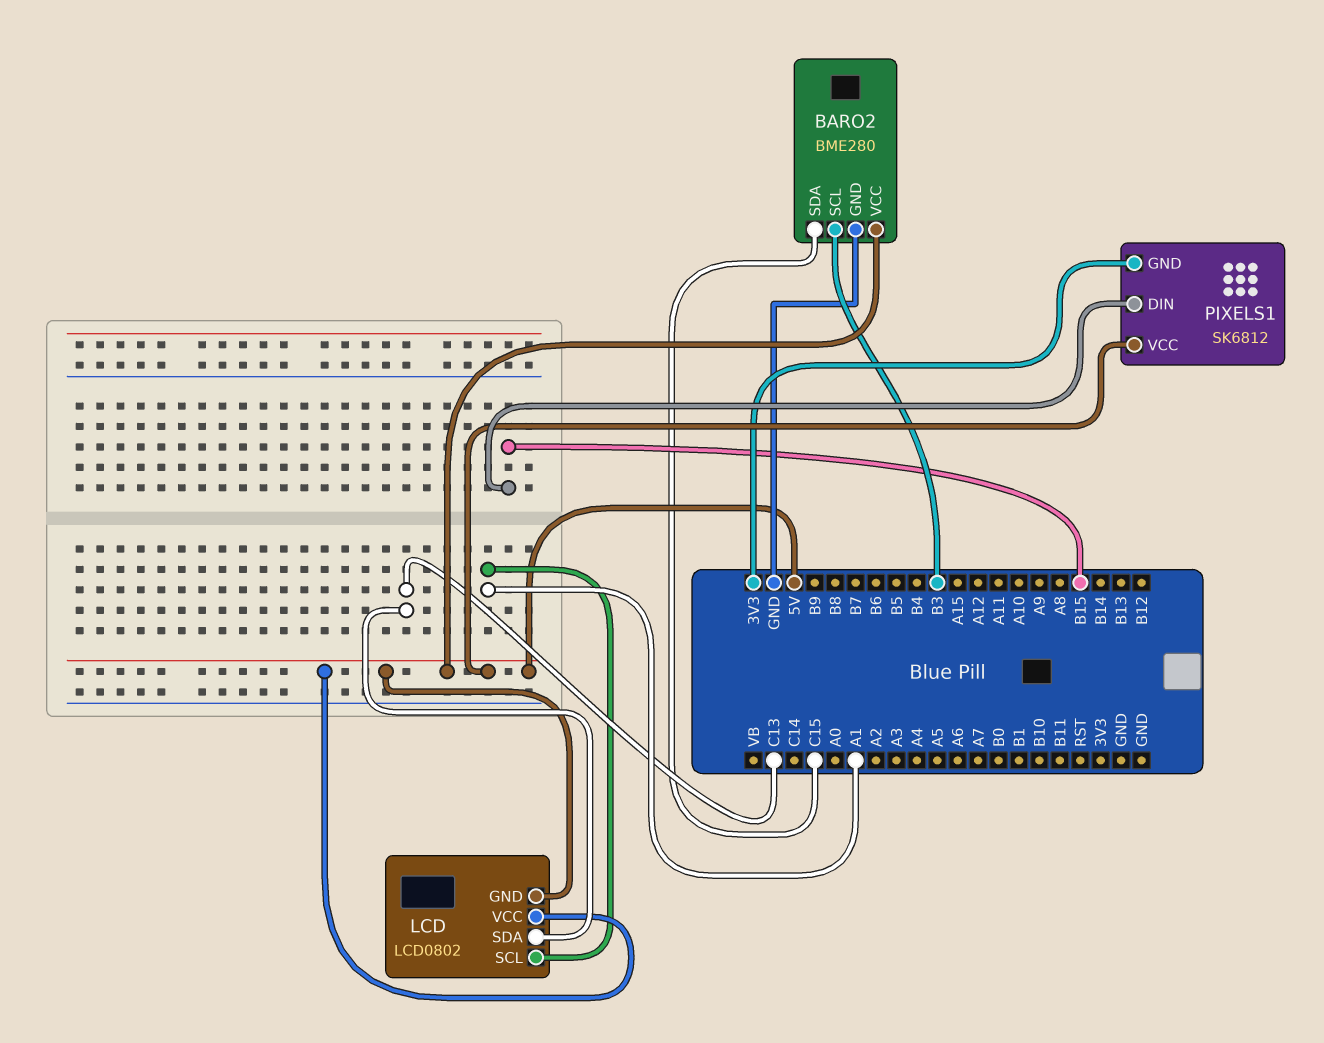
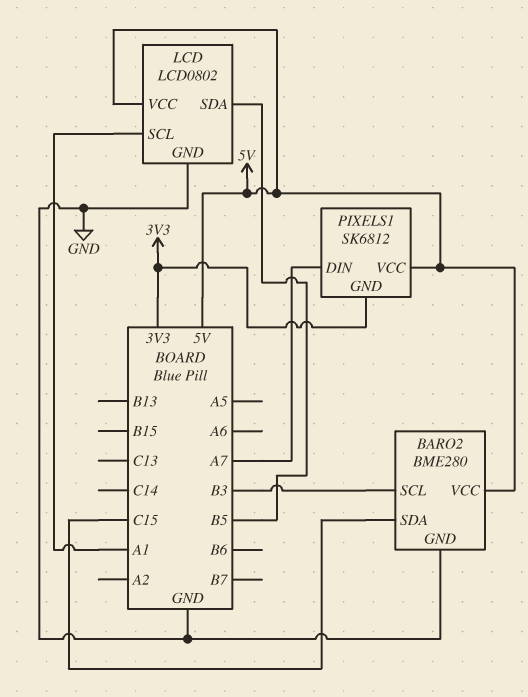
LCD pin GND: 5V -> GND
LCD pin SDA: C13 -> B5
PIXELS1 pin DIN: B15 -> A7

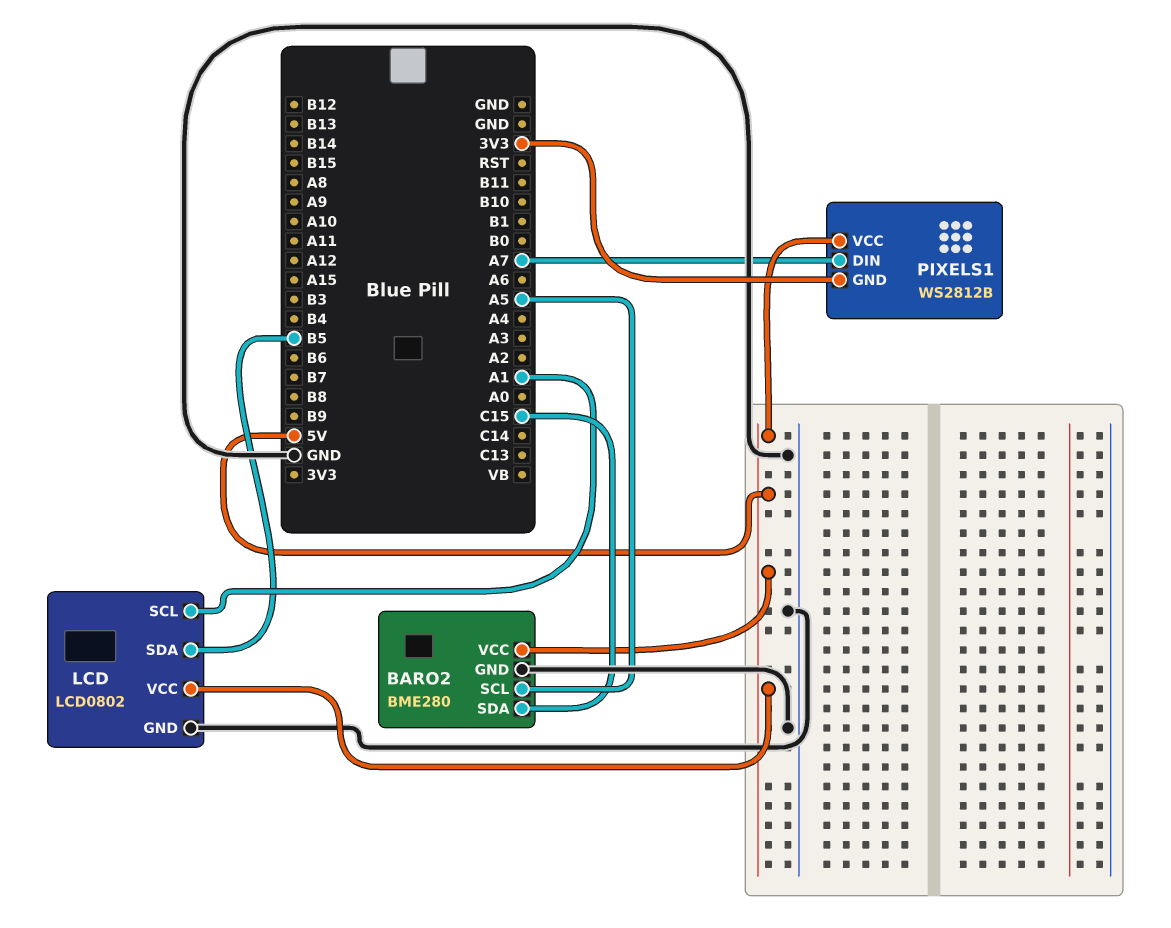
BARO2 pin SCL: B3 -> A5
PIXELS1: SK6812 -> WS2812B

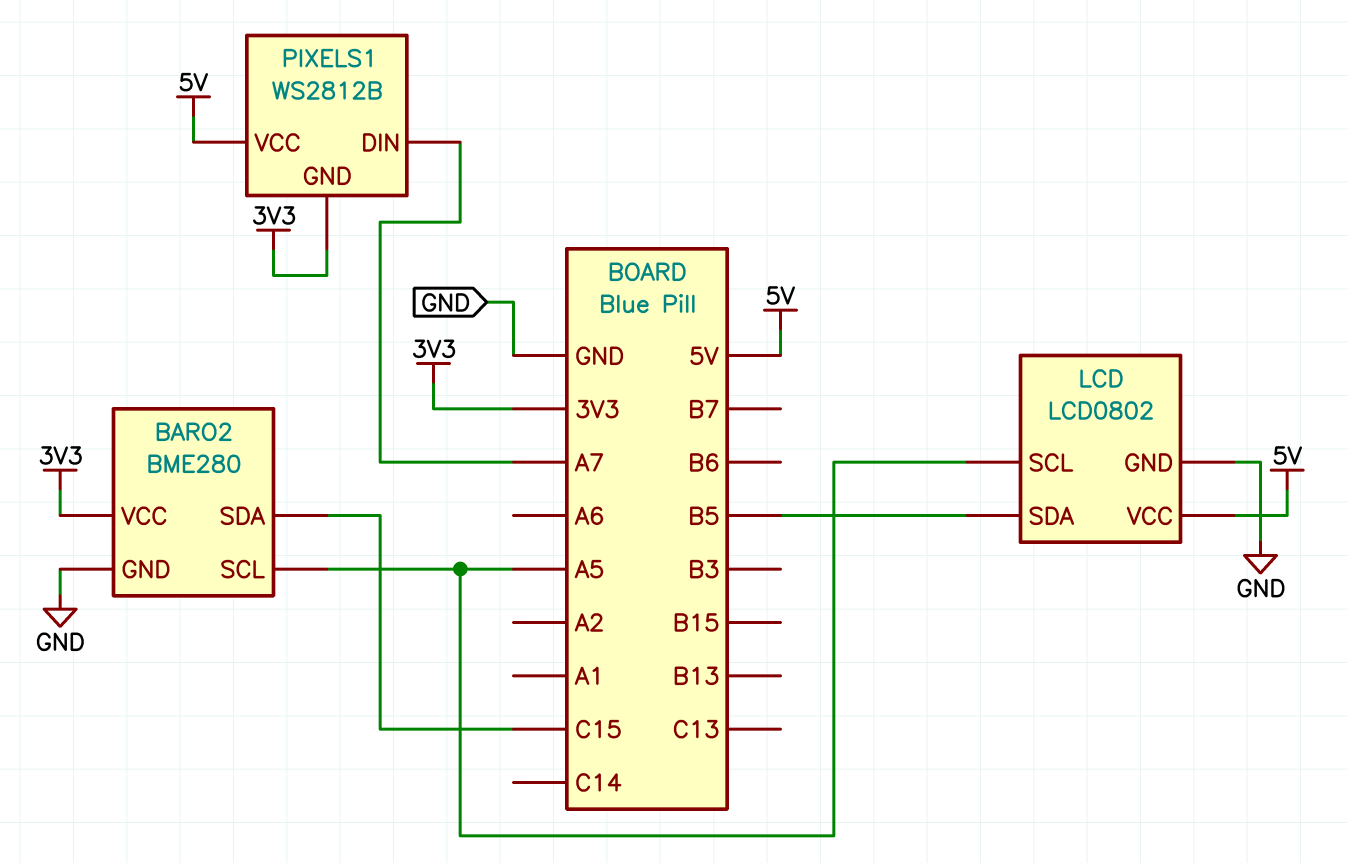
BARO2 pin VCC: 5V -> 3V3
LCD pin SCL: A1 -> A5

